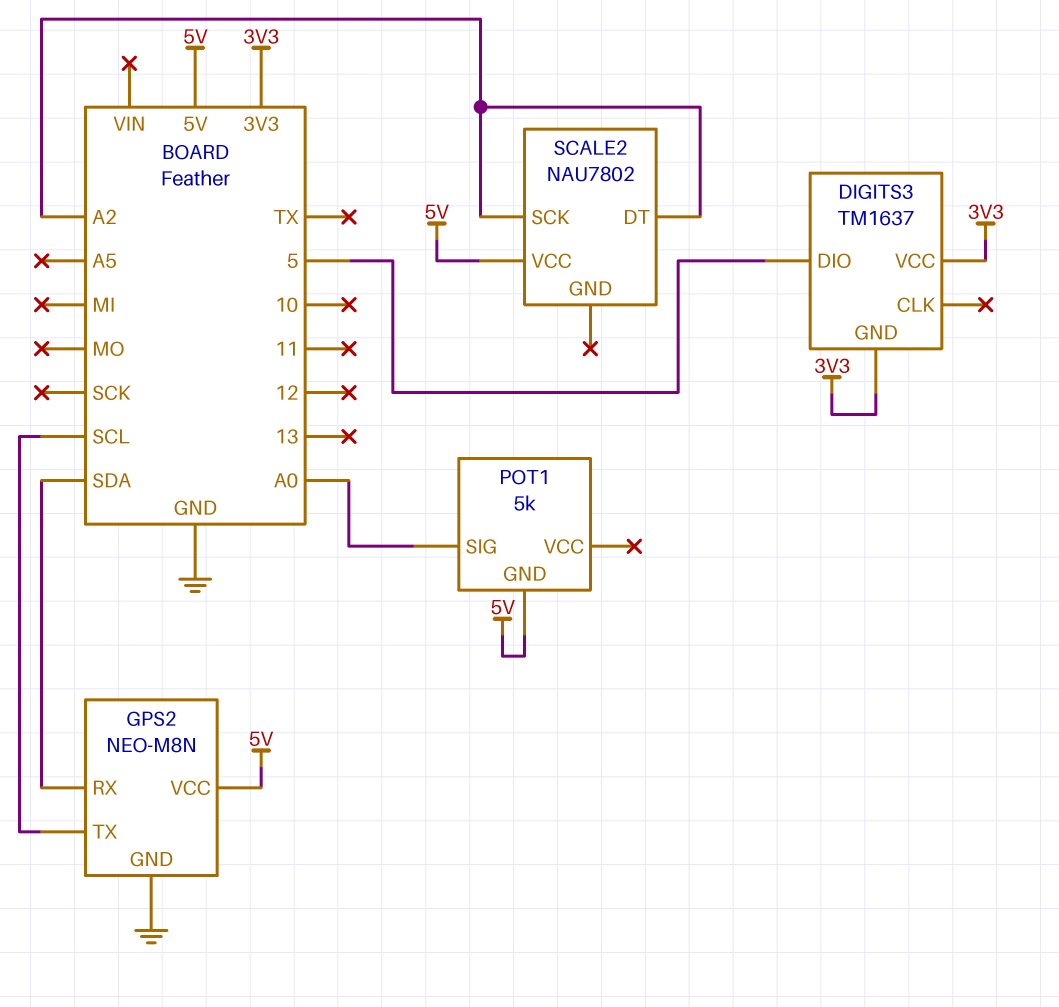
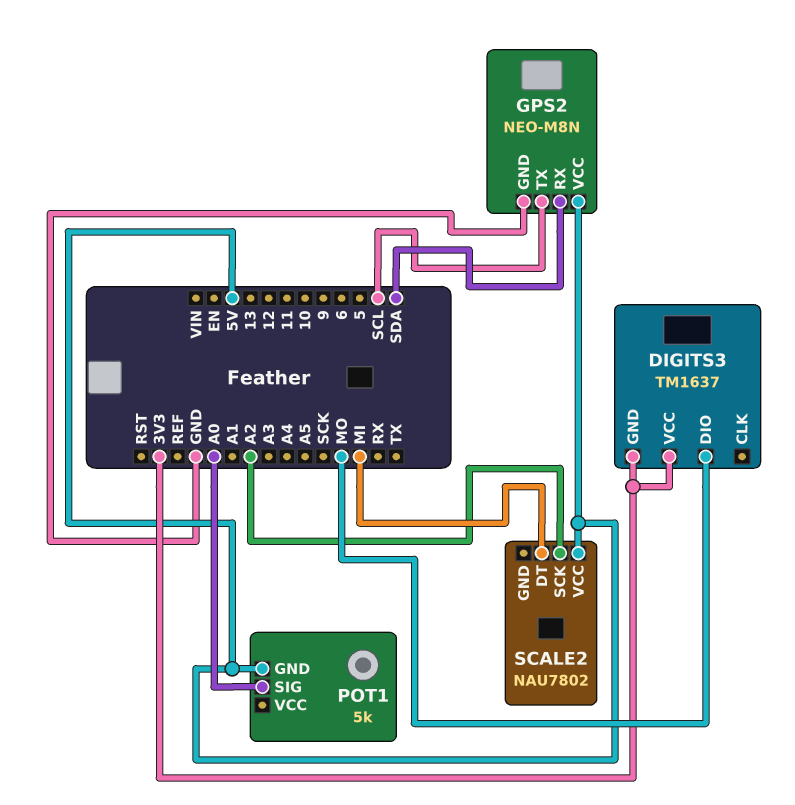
DIGITS3 pin DIO: 5 -> MO
SCALE2 pin DT: A2 -> MI

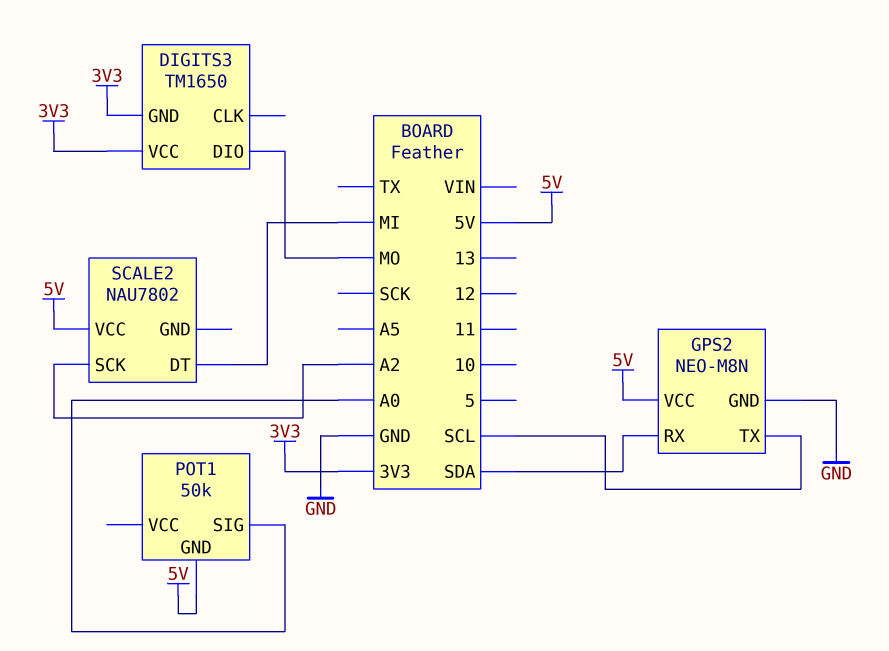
DIGITS3: TM1637 -> TM1650
POT1: 5k -> 50k

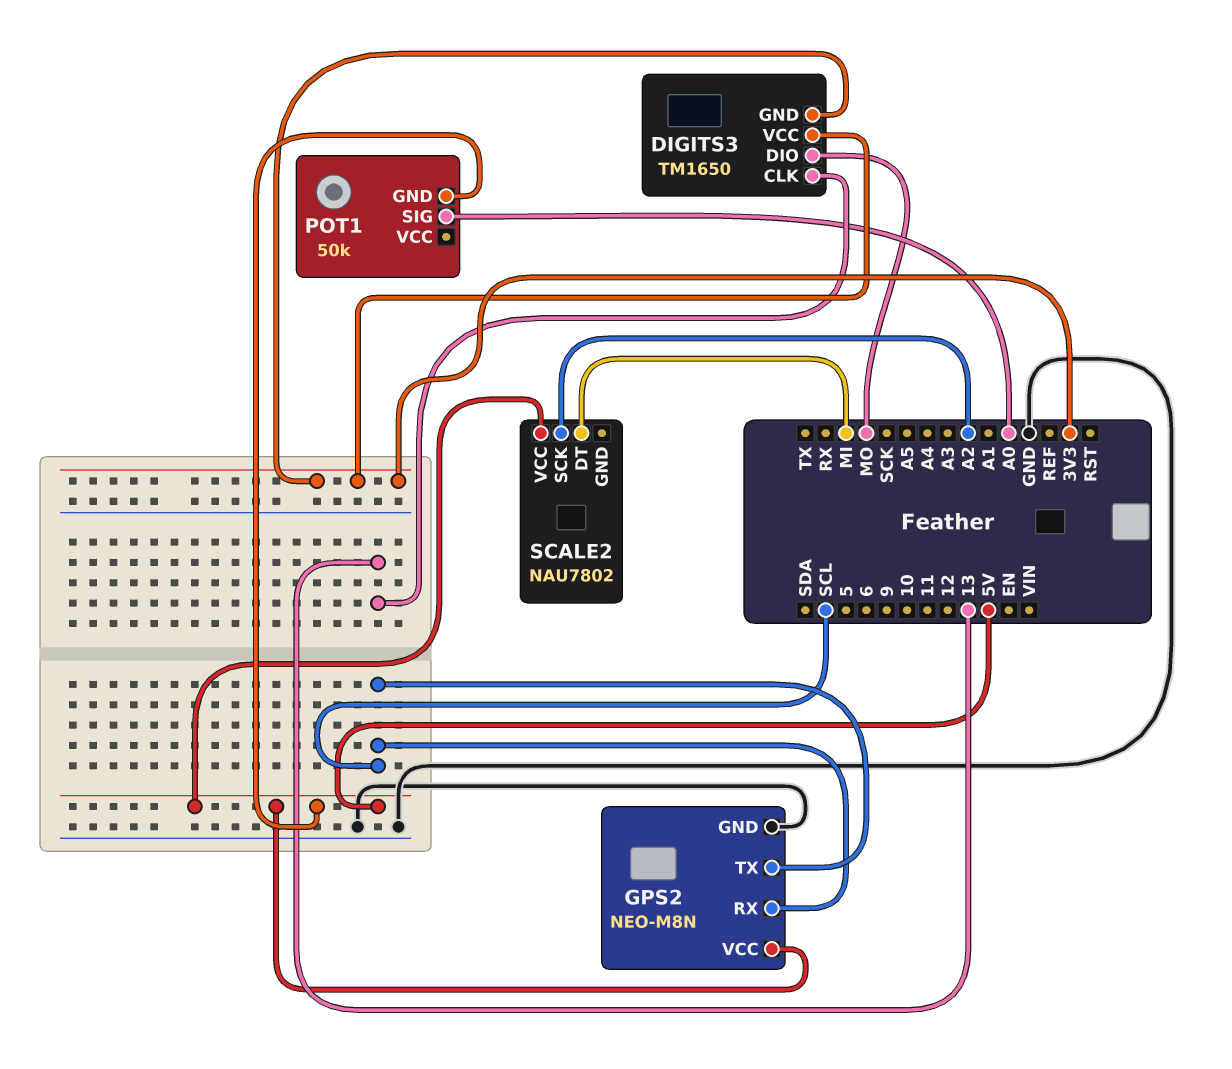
DIGITS3 pin CLK: none -> 13
GPS2 pin RX: SDA -> SCL

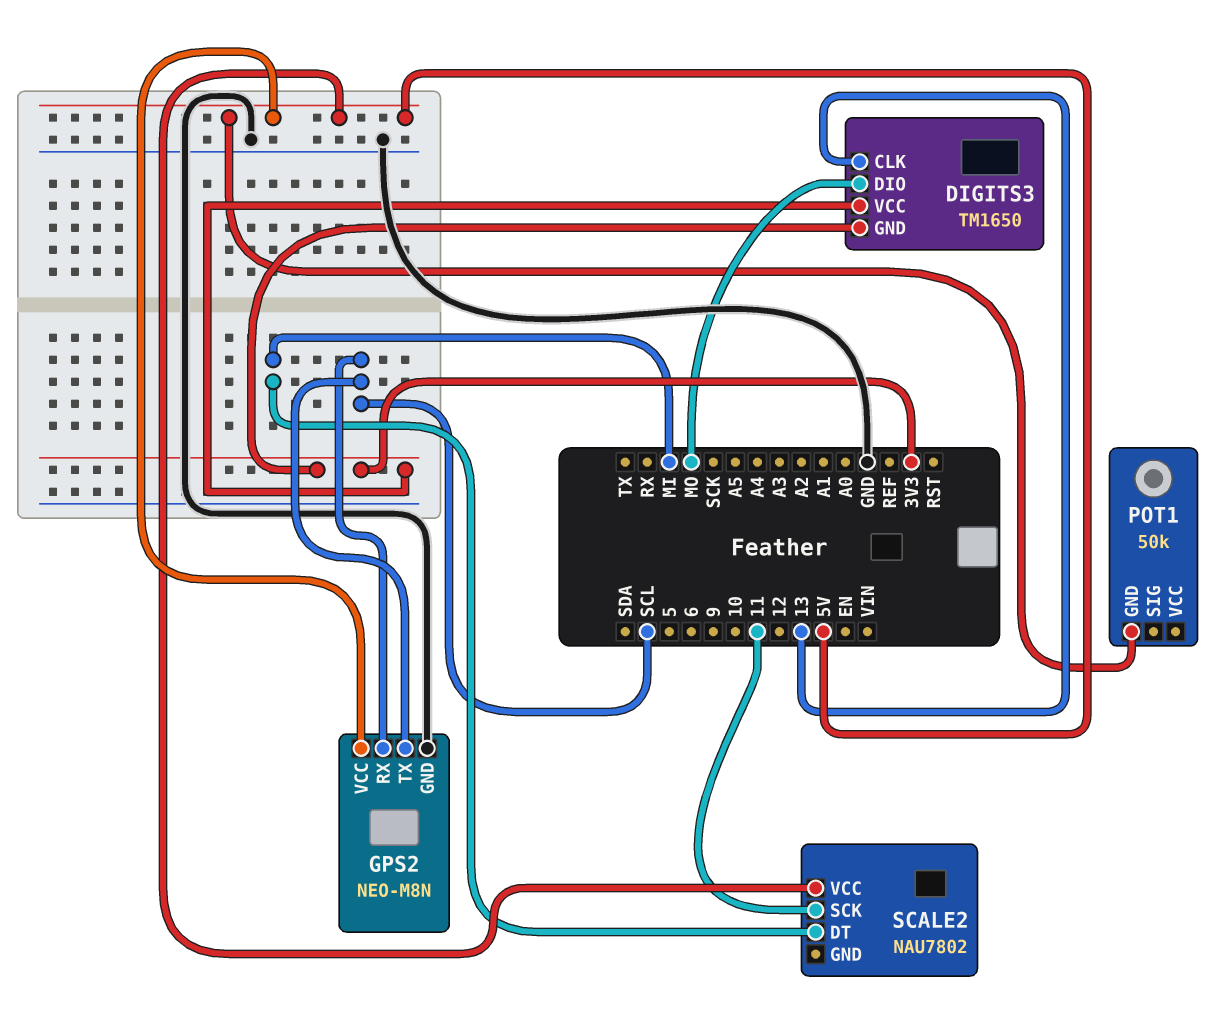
POT1 pin SIG: A0 -> none
SCALE2 pin SCK: A2 -> 11

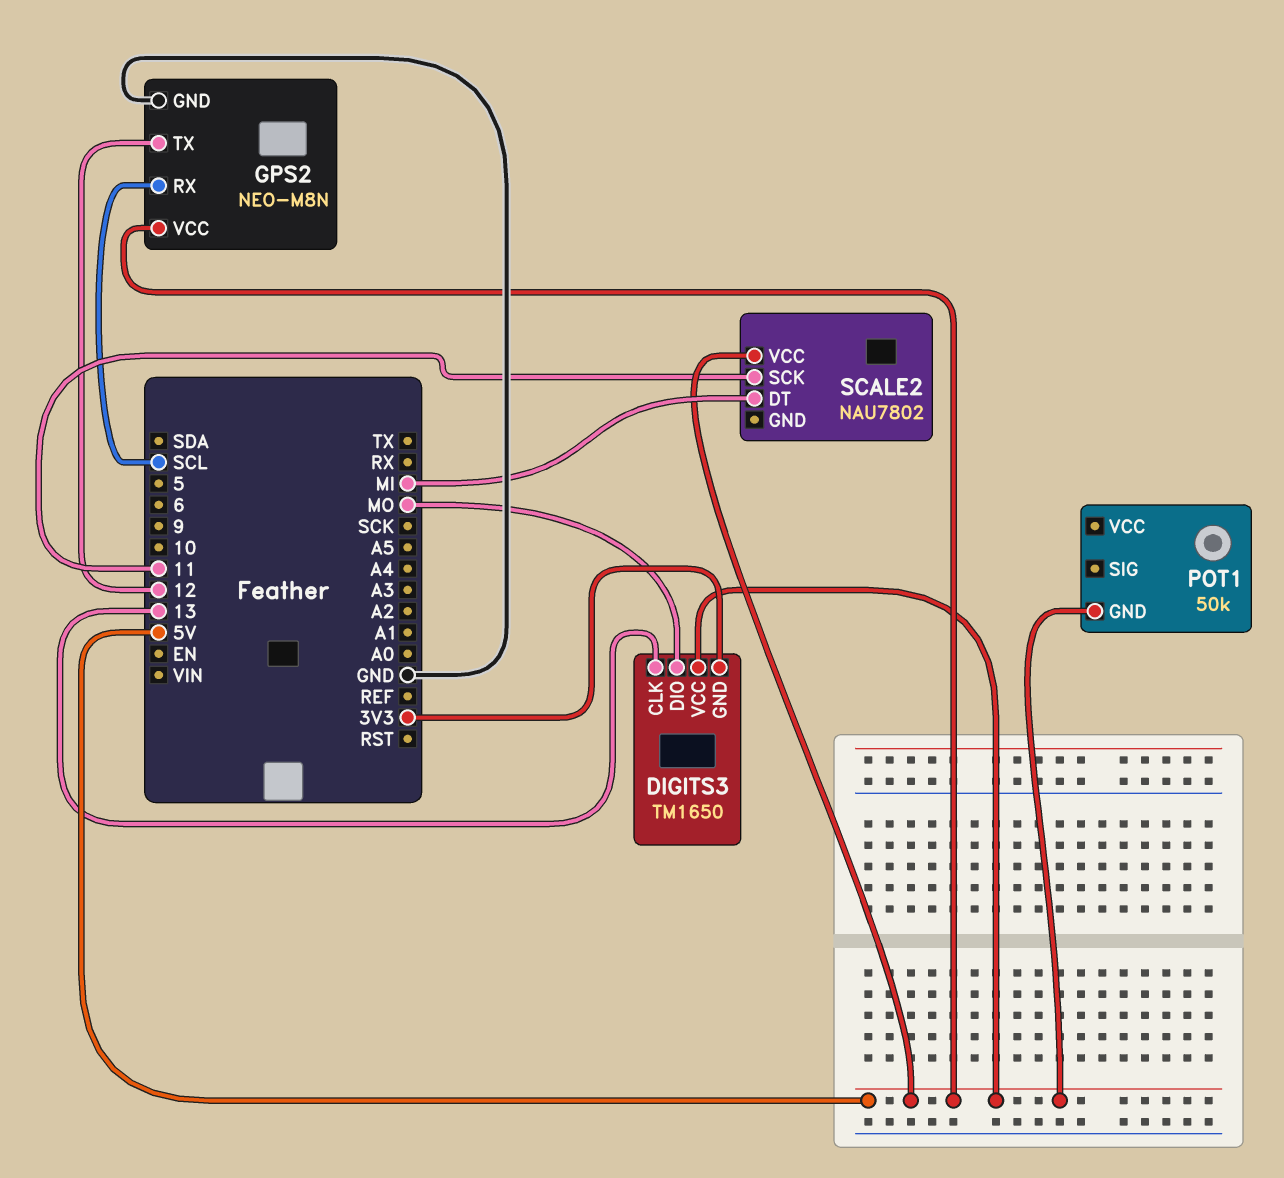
DIGITS3 pin VCC: 3V3 -> 5V
GPS2 pin TX: SCL -> 12

